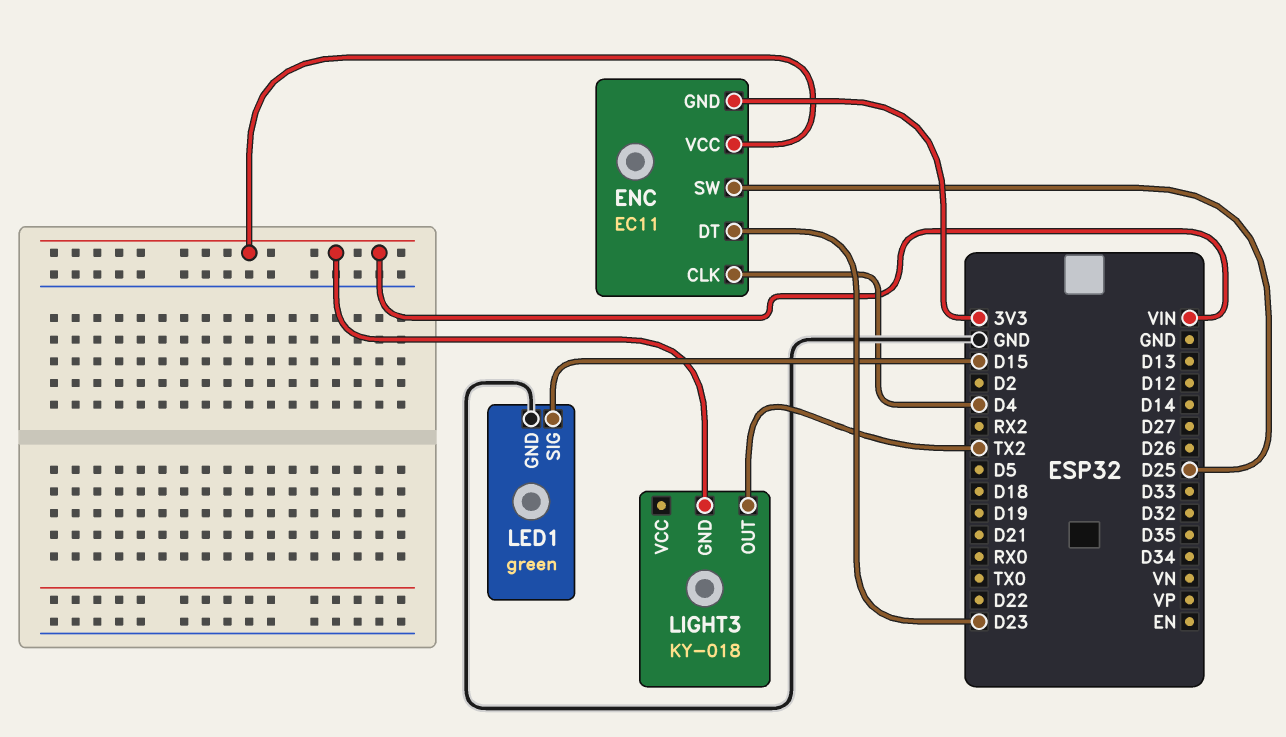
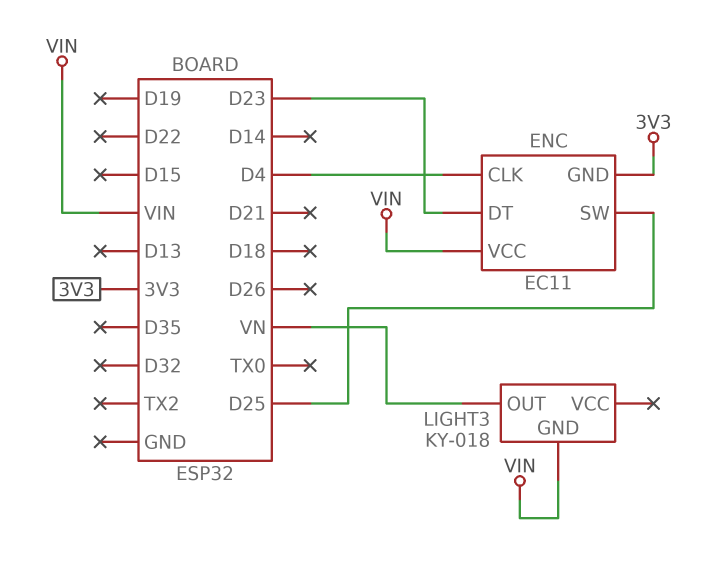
LED1: green -> none
LED1 pin GND: GND -> none
LED1 pin SIG: D15 -> none
LIGHT3 pin OUT: TX2 -> VN

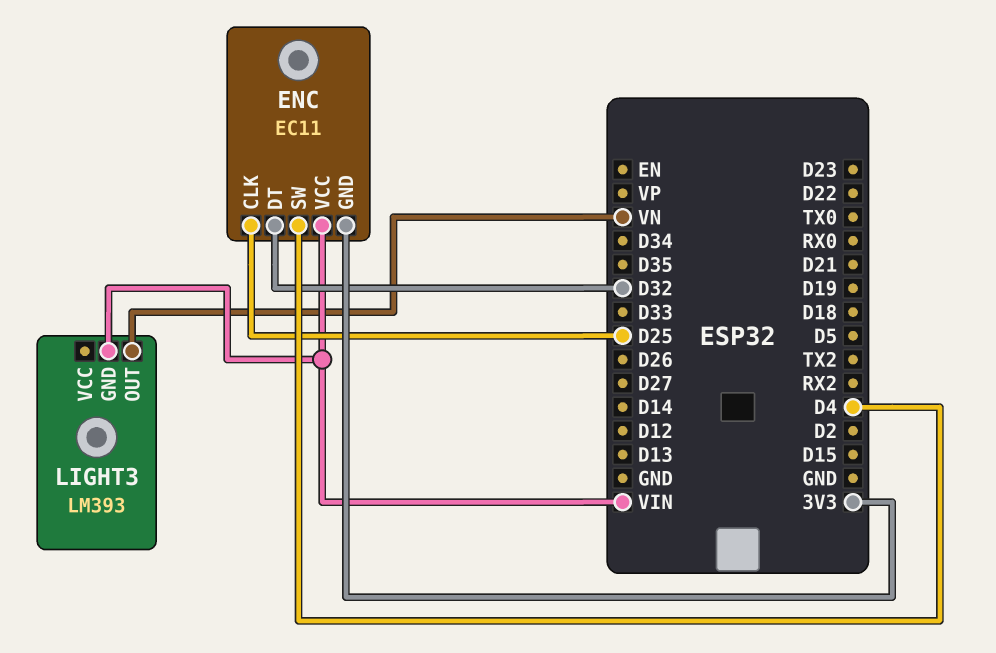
ENC pin CLK: D4 -> D25
ENC pin DT: D23 -> D32
ENC pin SW: D25 -> D4
LIGHT3: KY-018 -> LM393

